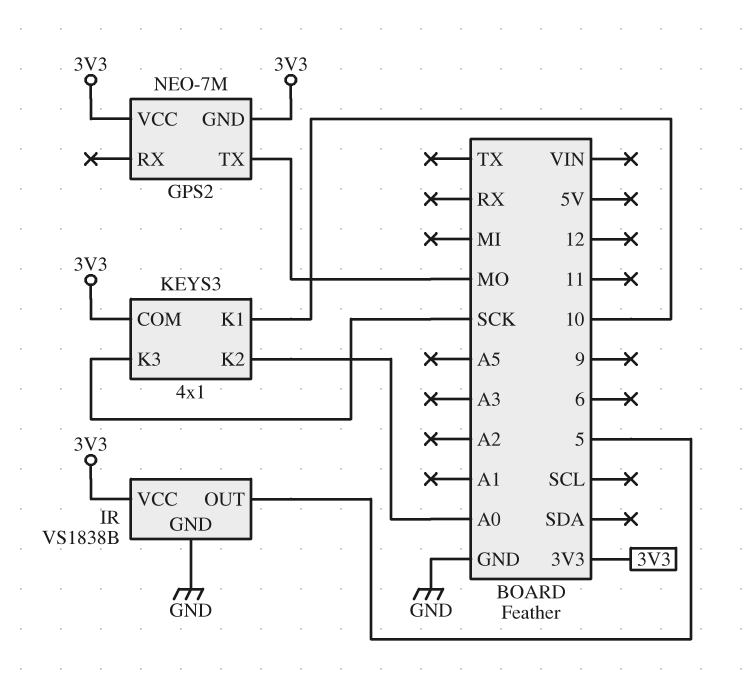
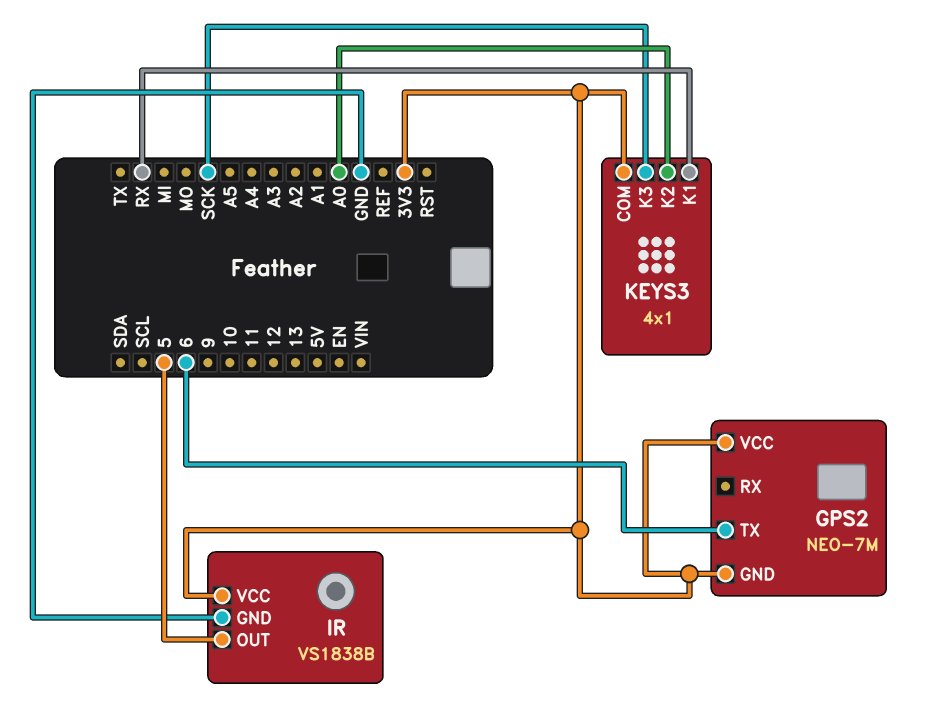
GPS2 pin TX: MO -> 6
KEYS3 pin K1: 10 -> RX

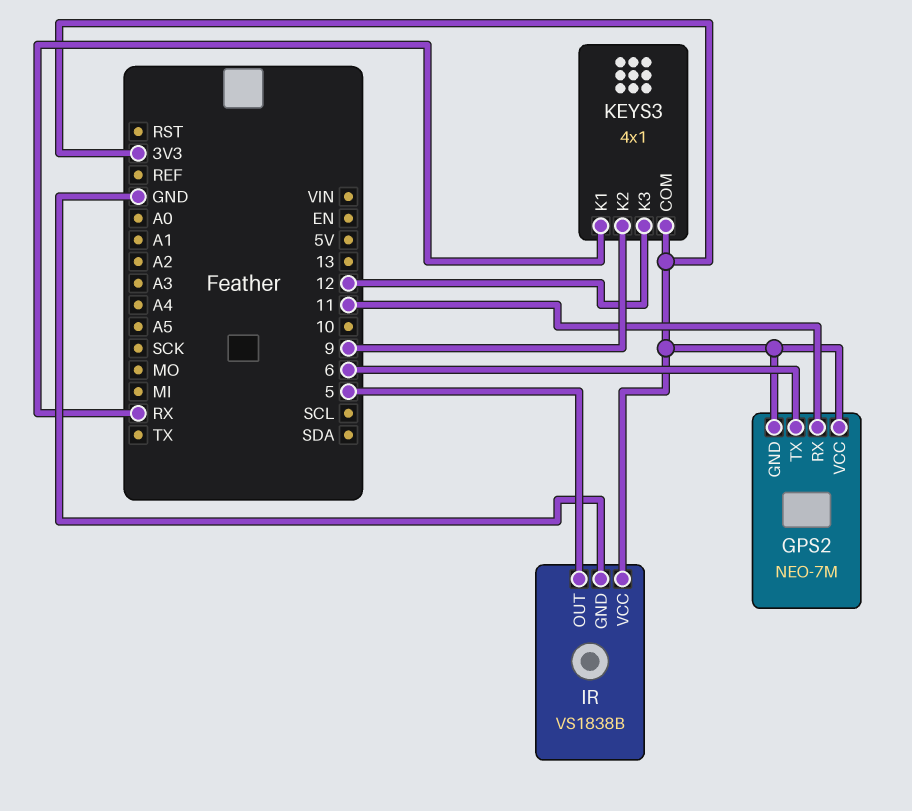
GPS2 pin RX: none -> 11
KEYS3 pin K2: A0 -> 9
KEYS3 pin K3: SCK -> 12

